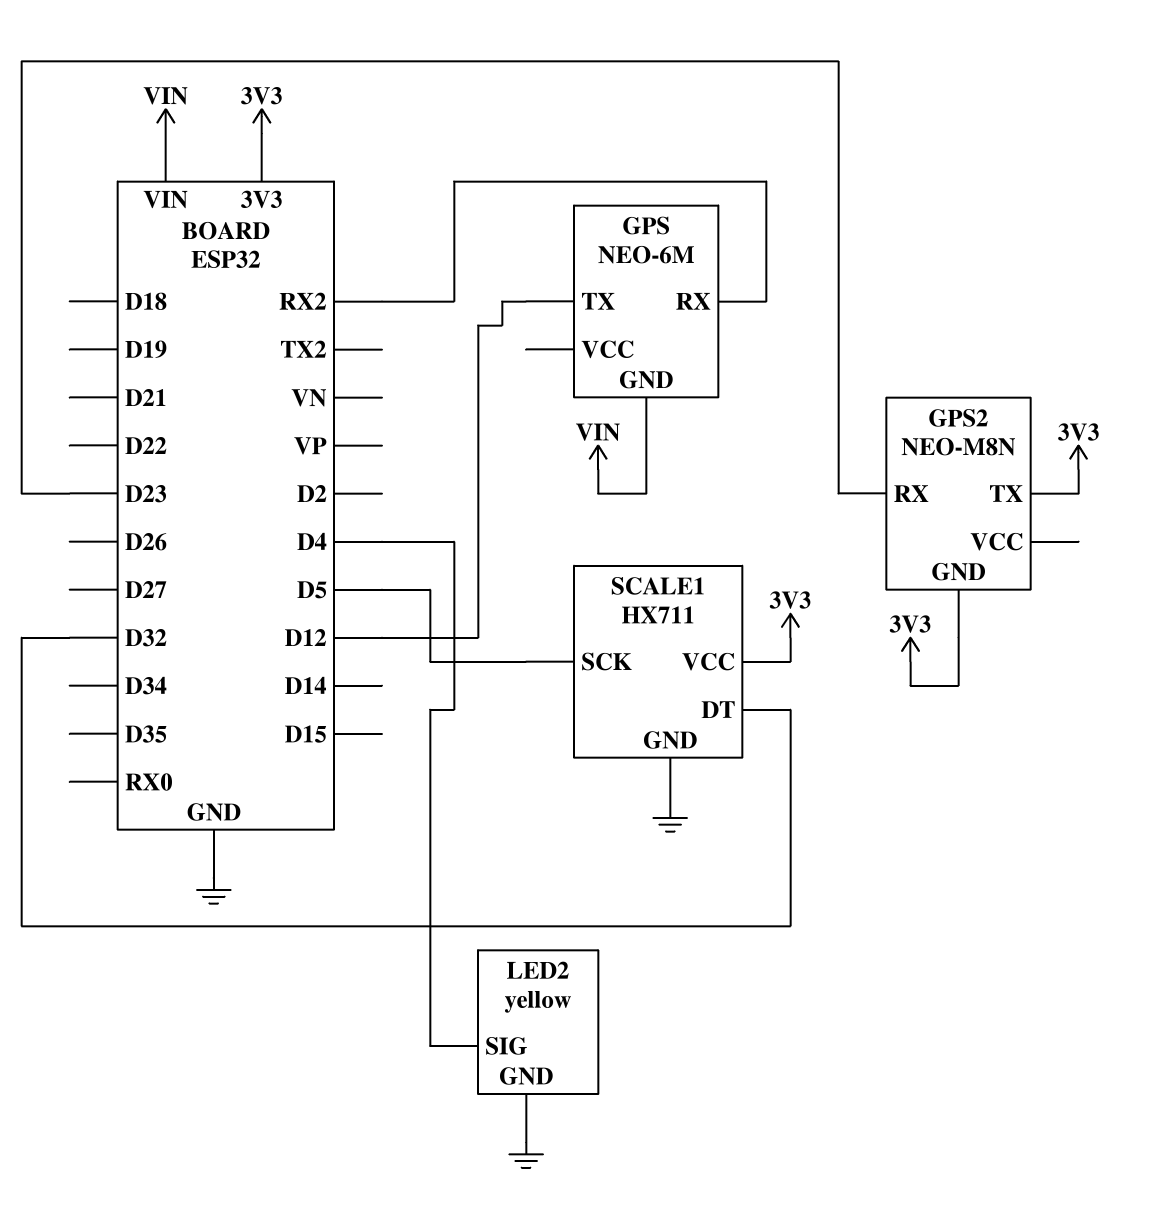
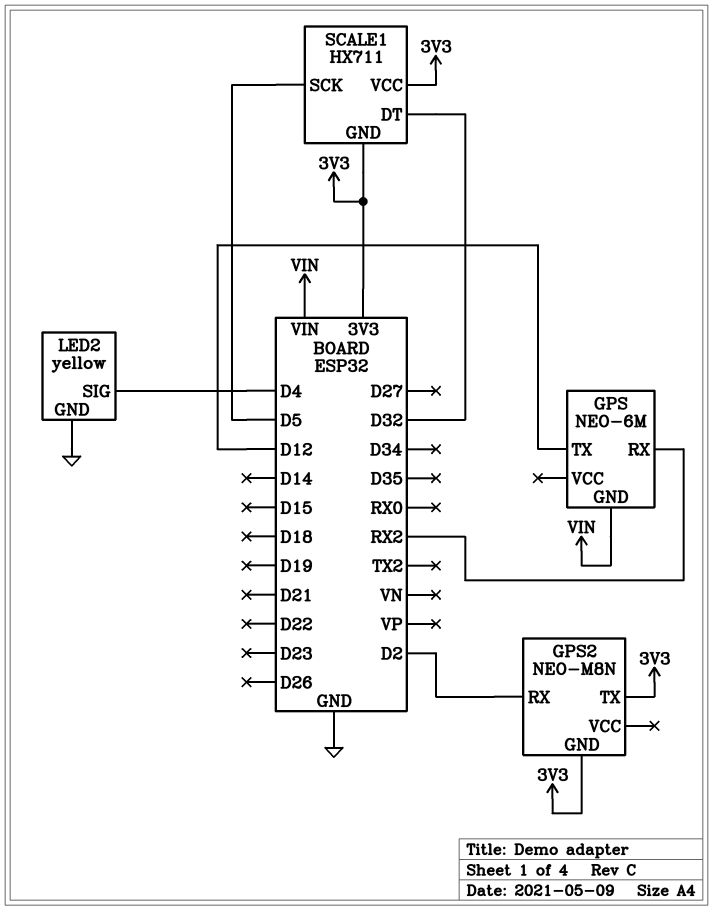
GPS2 pin RX: D23 -> D2
SCALE1 pin GND: GND -> 3V3

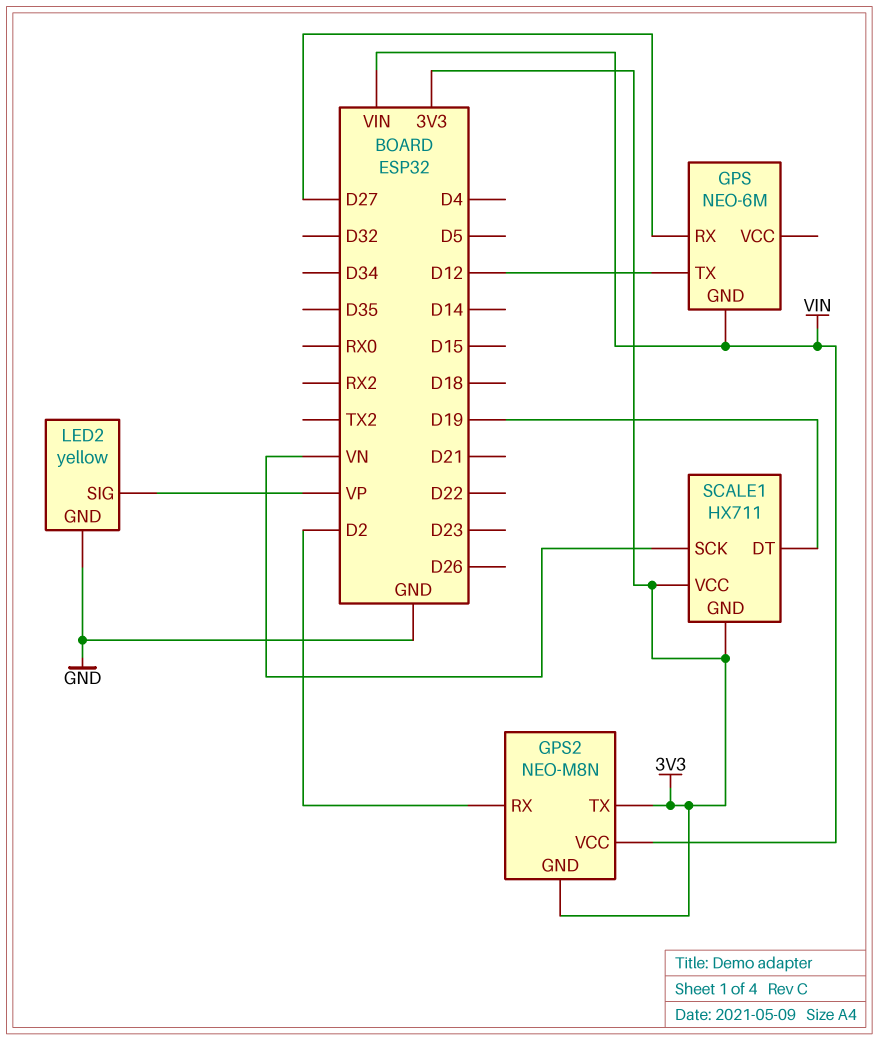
GPS pin RX: RX2 -> D27
GPS2 pin VCC: none -> VIN
LED2 pin SIG: D4 -> VP
SCALE1 pin DT: D32 -> D19
SCALE1 pin SCK: D5 -> VN

